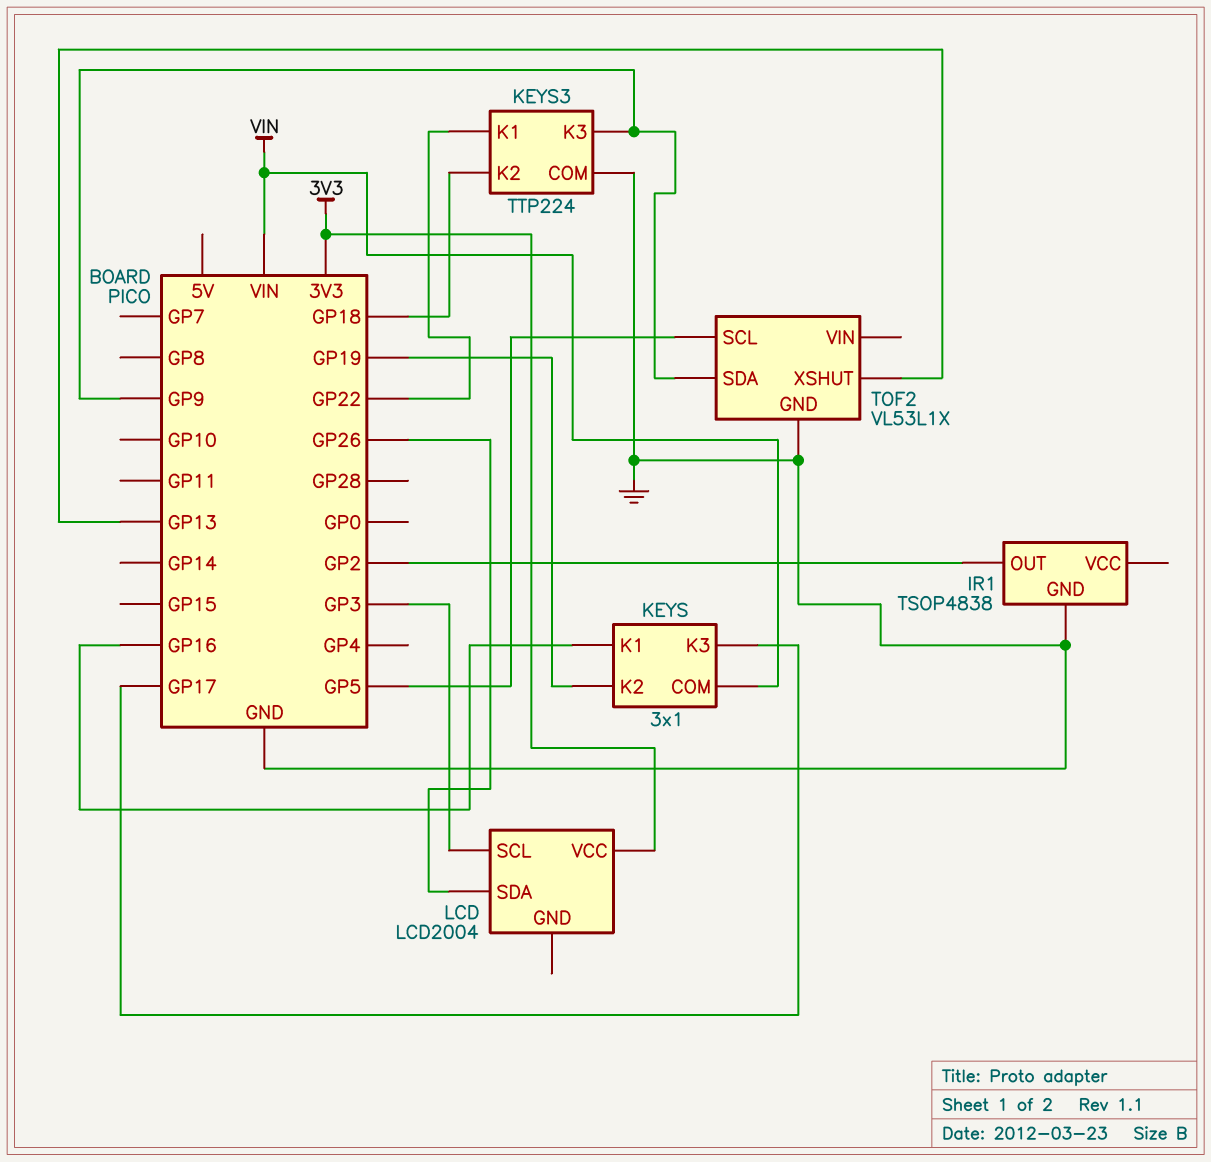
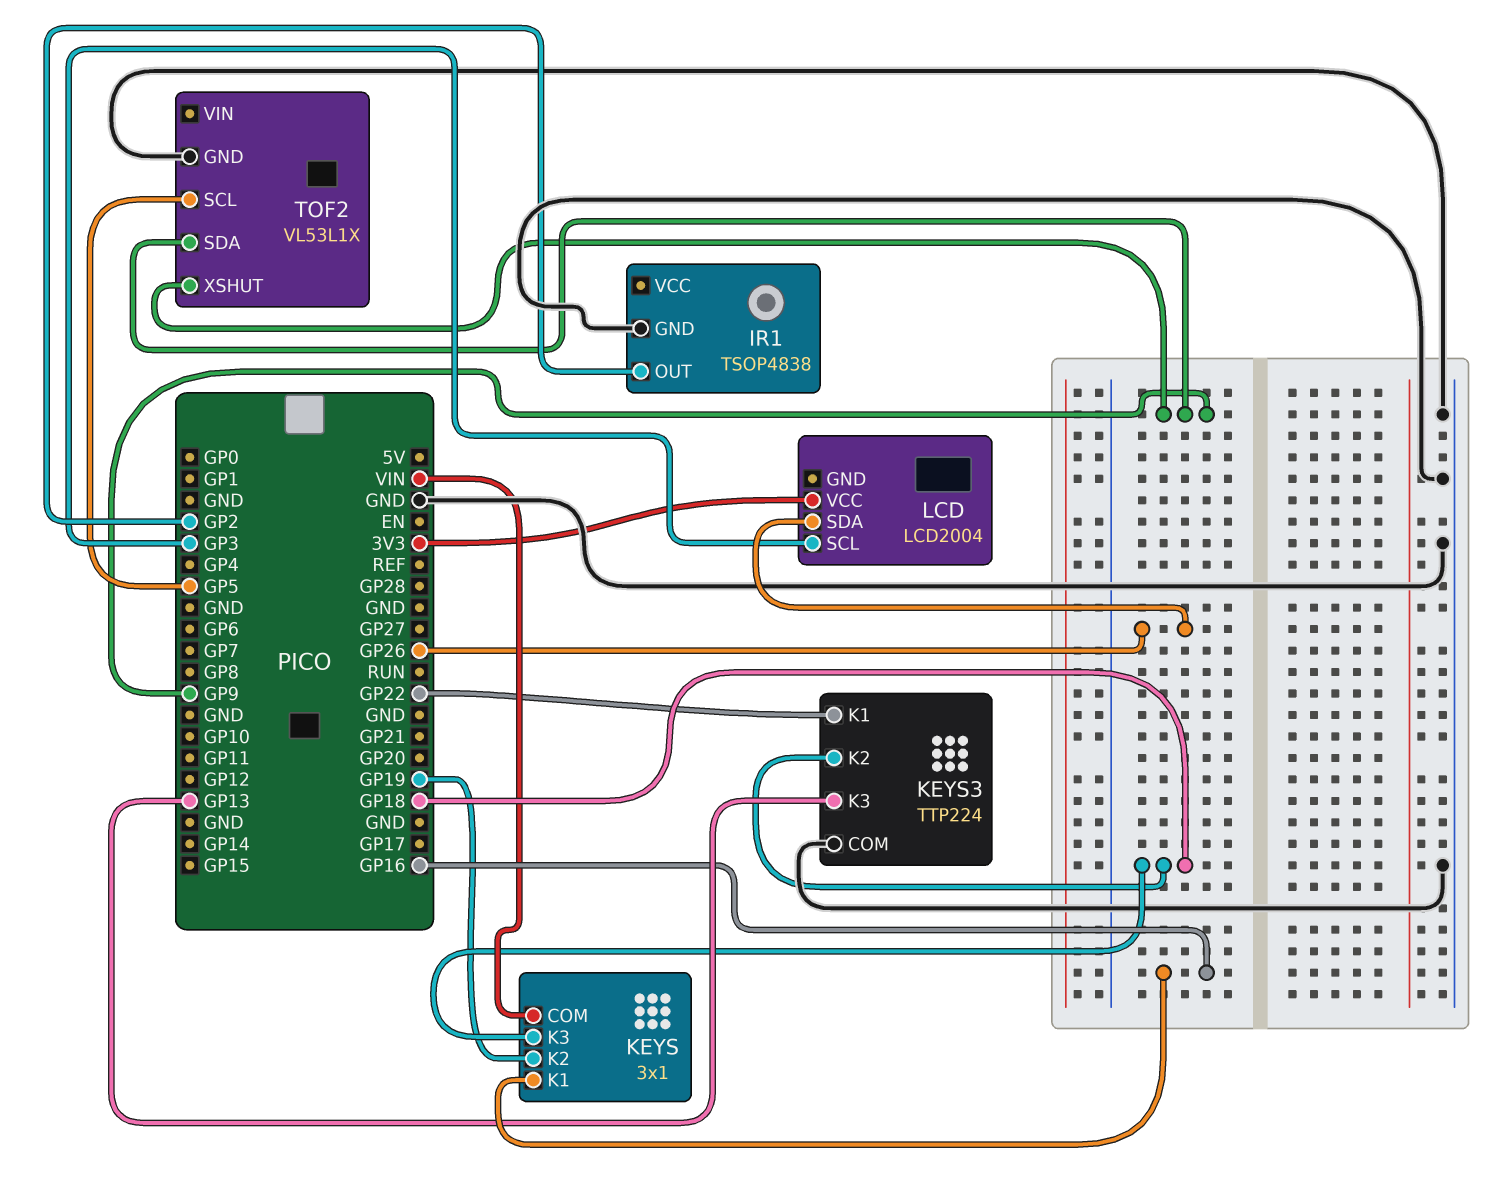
KEYS pin K3: GP17 -> GP18
KEYS3 pin K3: GP9 -> GP13
TOF2 pin XSHUT: GP13 -> GP9

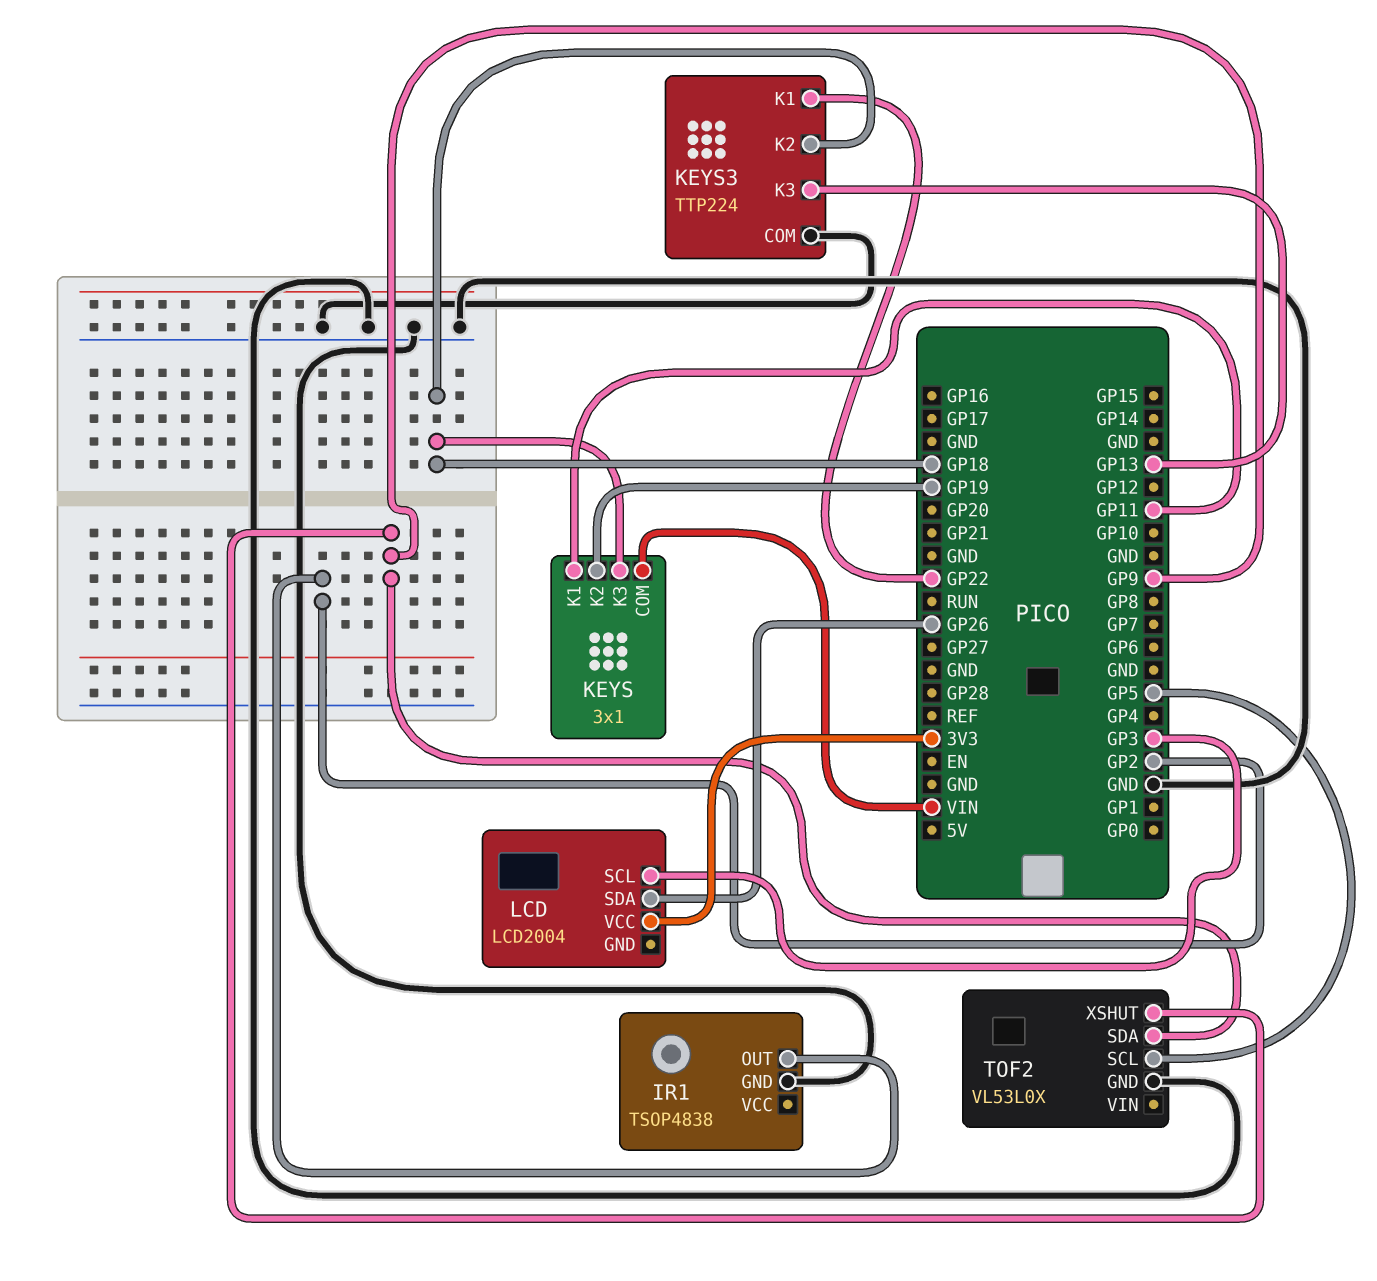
KEYS pin K1: GP16 -> GP11
TOF2: VL53L1X -> VL53L0X

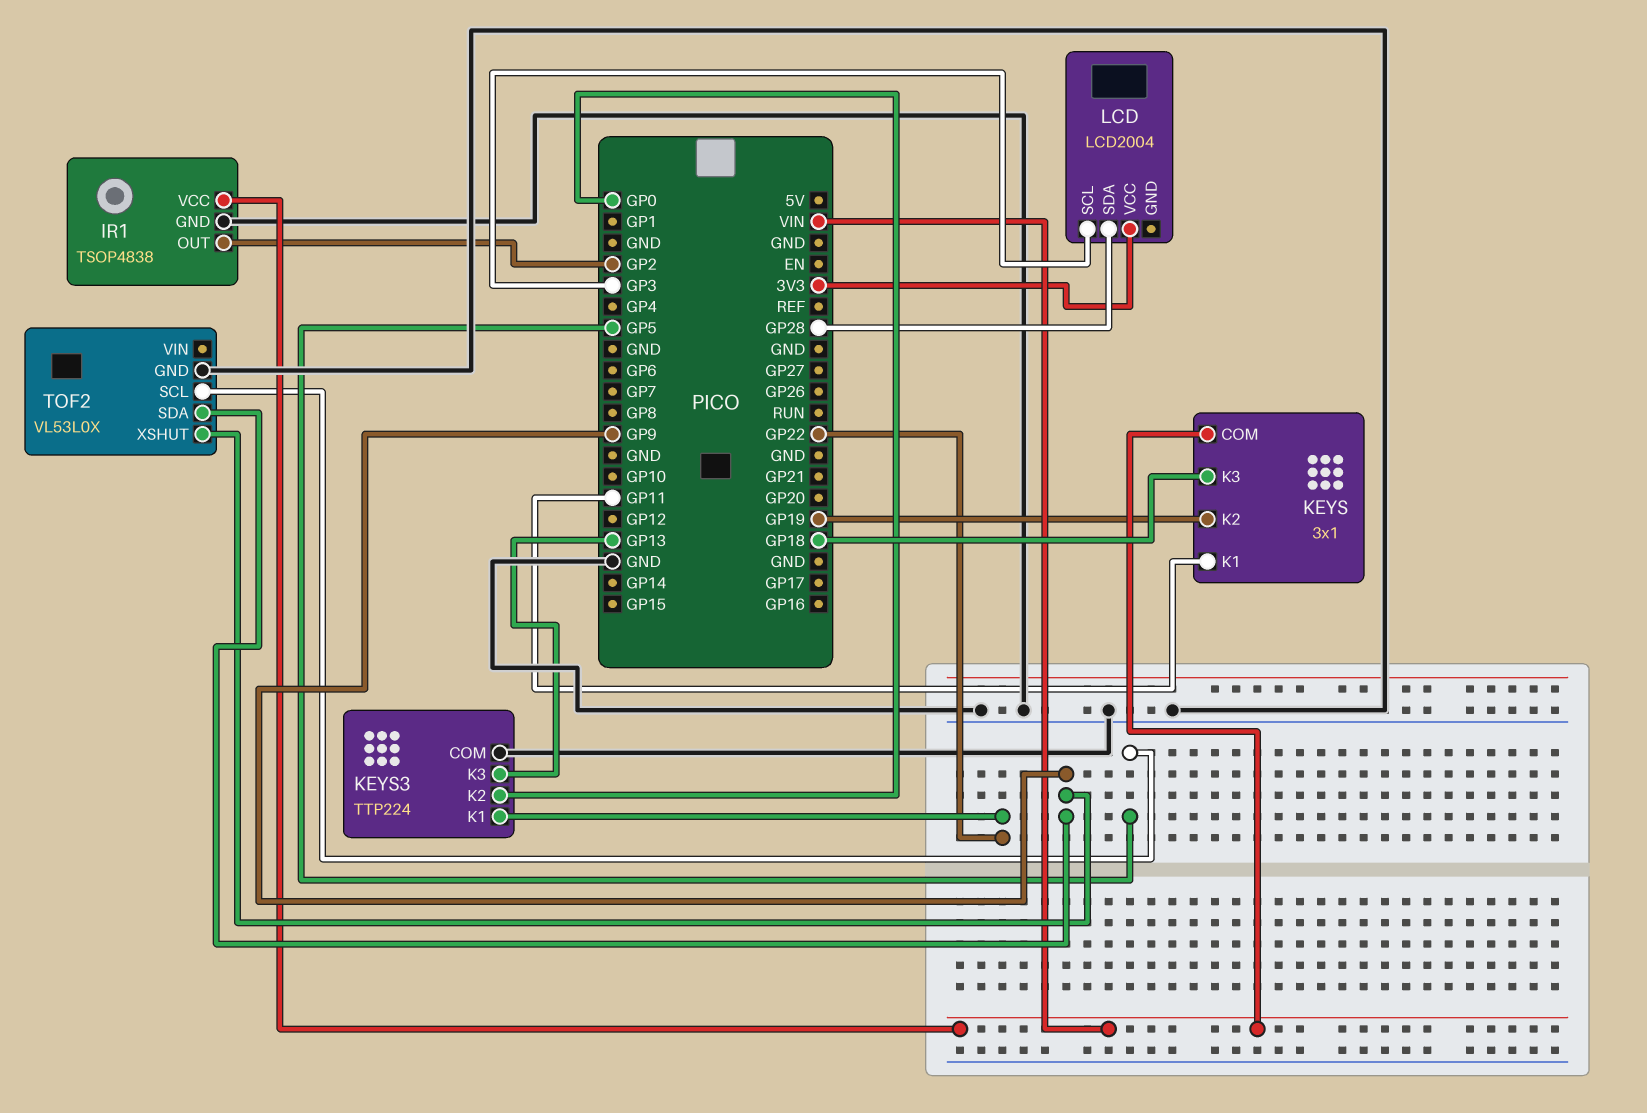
IR1 pin VCC: none -> VIN
KEYS3 pin K2: GP18 -> GP0
LCD pin SDA: GP26 -> GP28

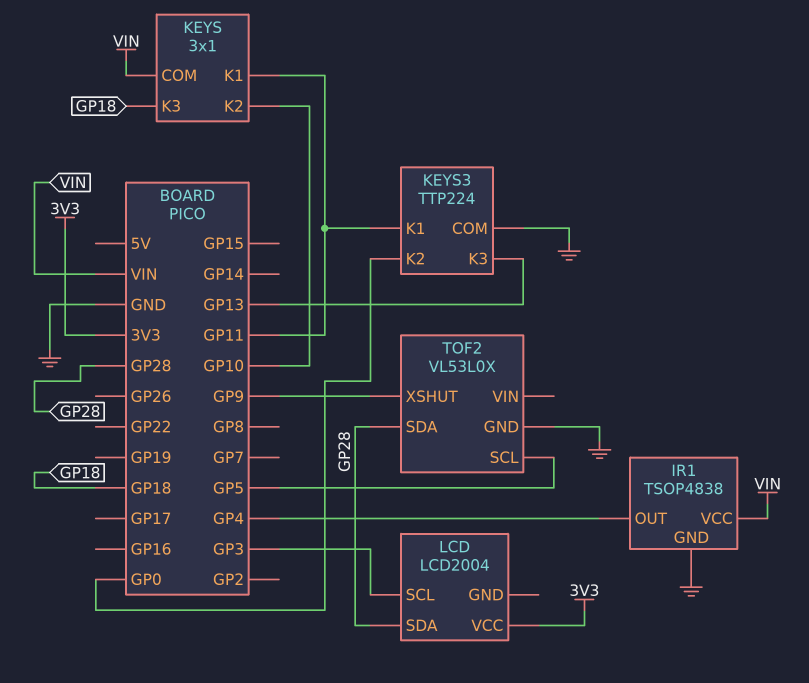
IR1 pin OUT: GP2 -> GP4
KEYS pin K2: GP19 -> GP10
KEYS3 pin K1: GP22 -> GP11
TOF2 pin SDA: GP9 -> GP28

